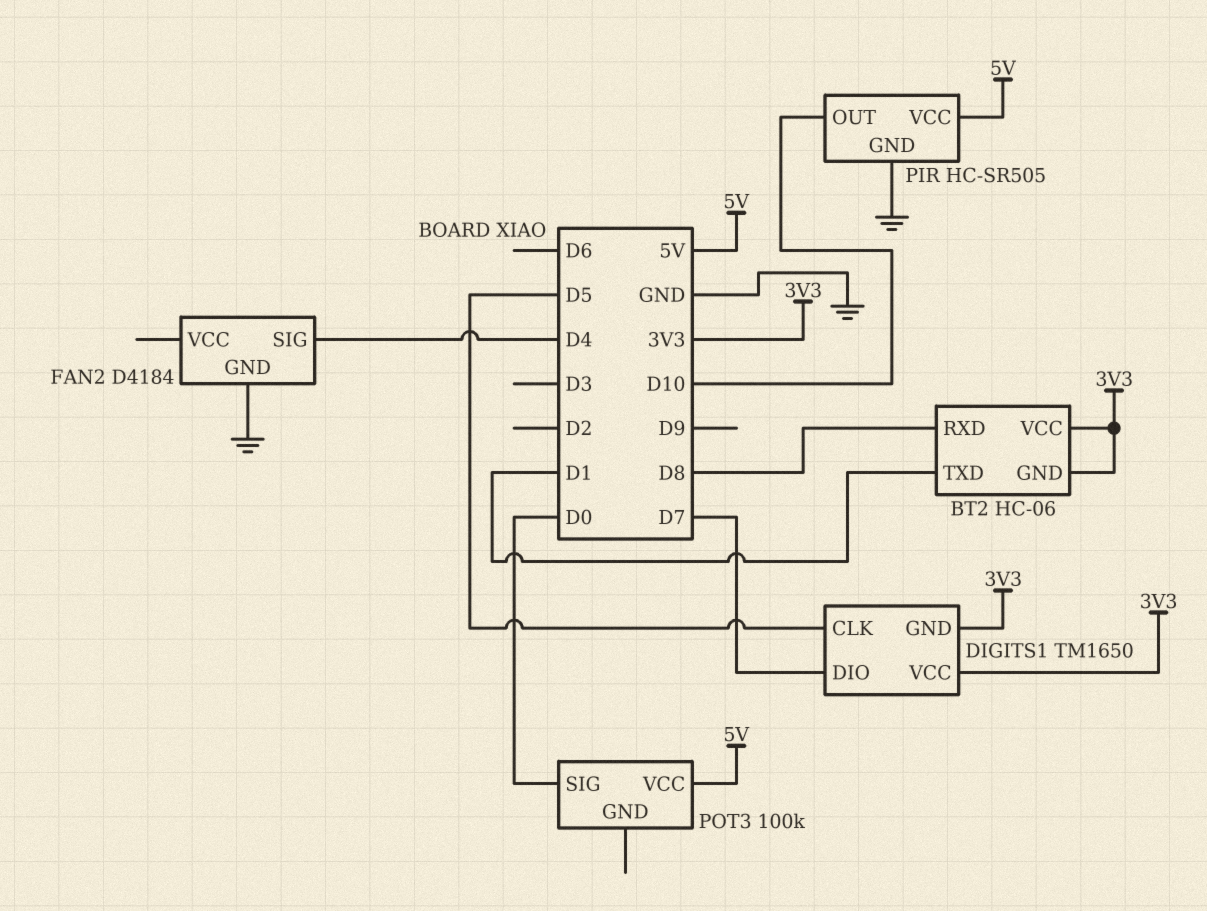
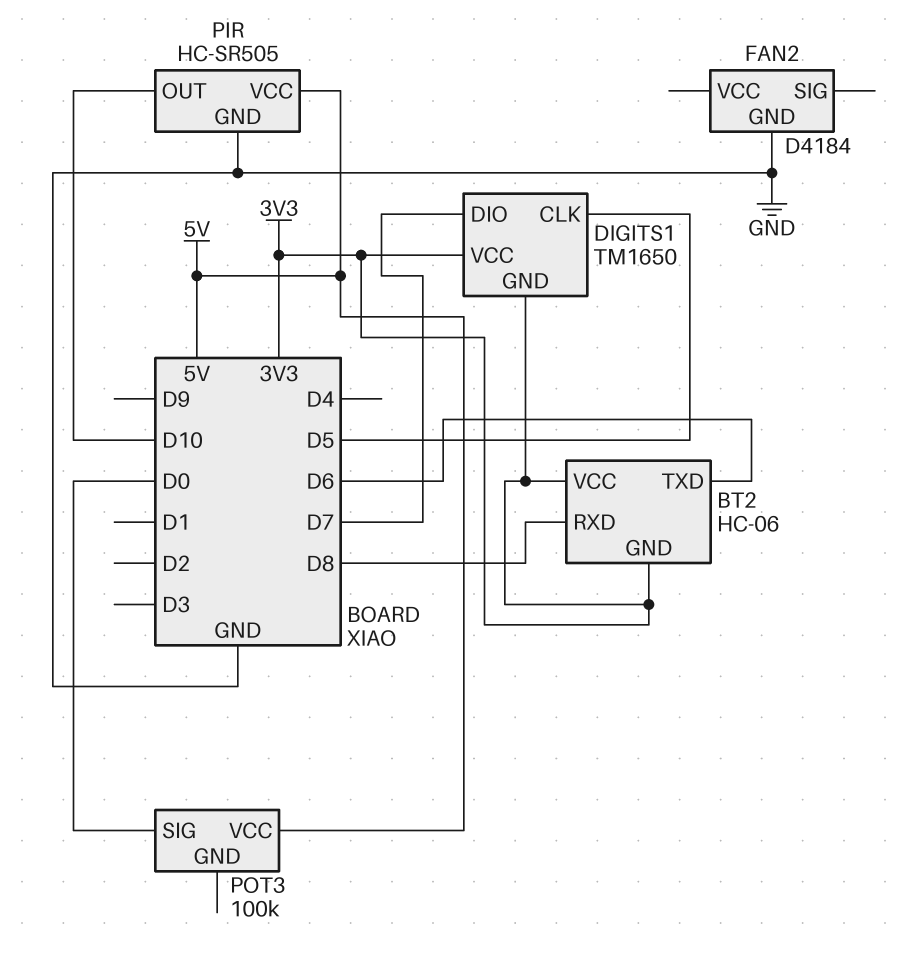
BT2 pin TXD: D1 -> D6
FAN2 pin SIG: D4 -> none

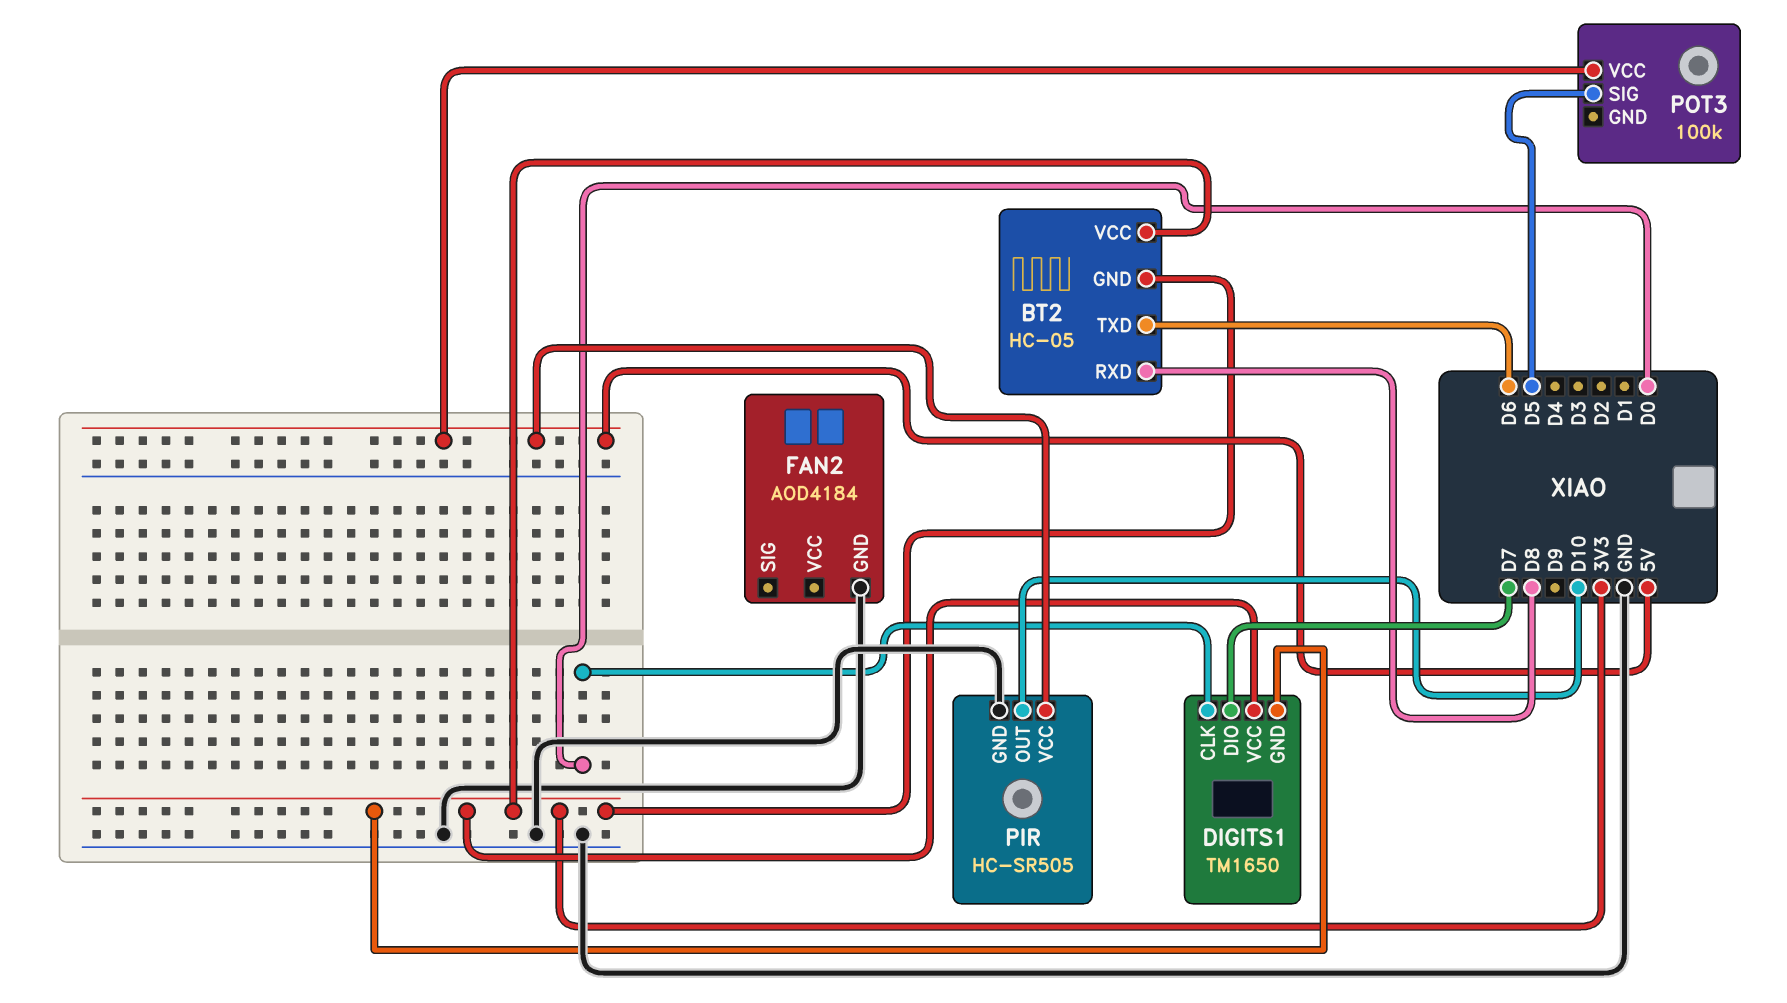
BT2: HC-06 -> HC-05
DIGITS1 pin CLK: D5 -> D0
FAN2: D4184 -> AOD4184
POT3 pin SIG: D0 -> D5

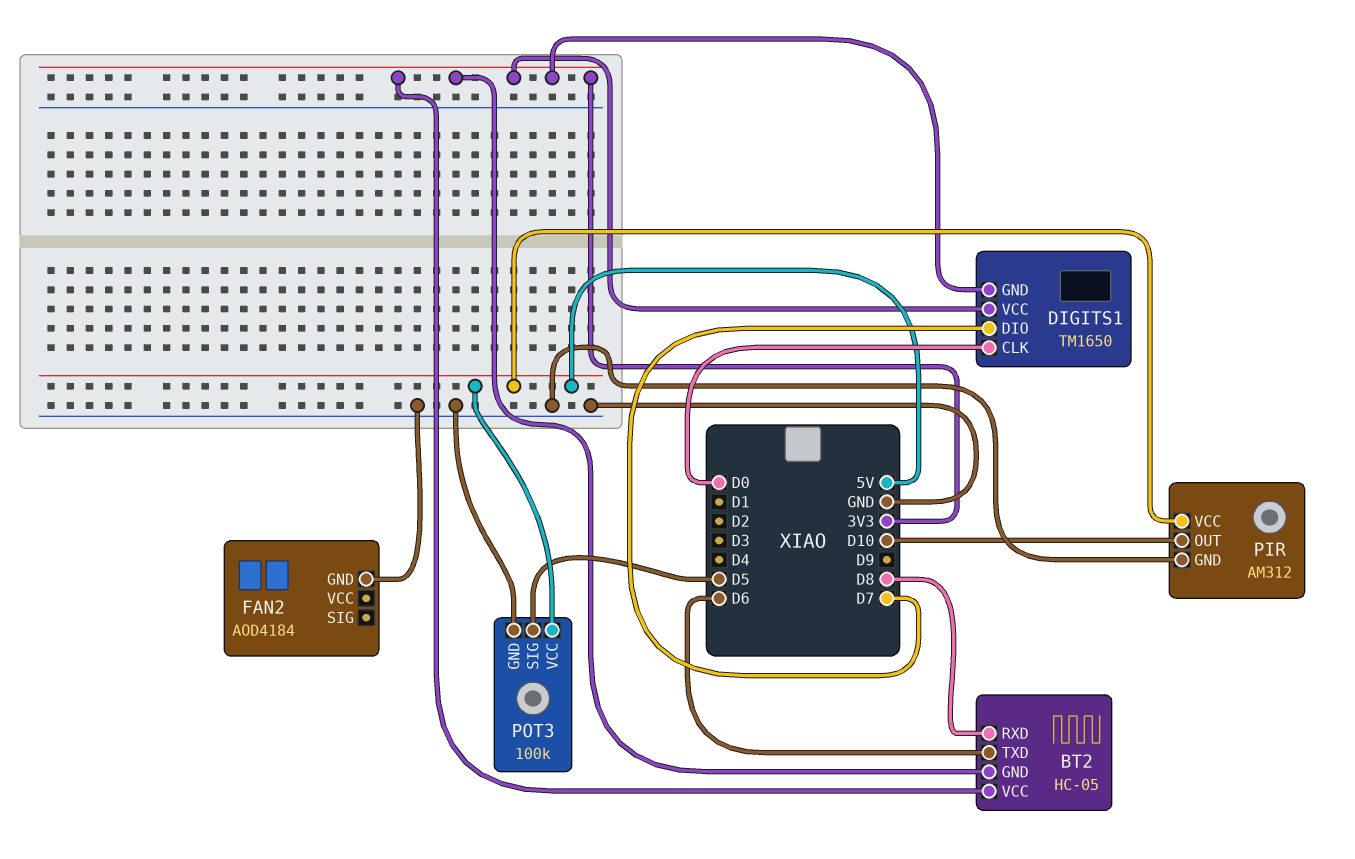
PIR: HC-SR505 -> AM312
POT3 pin GND: none -> GND

